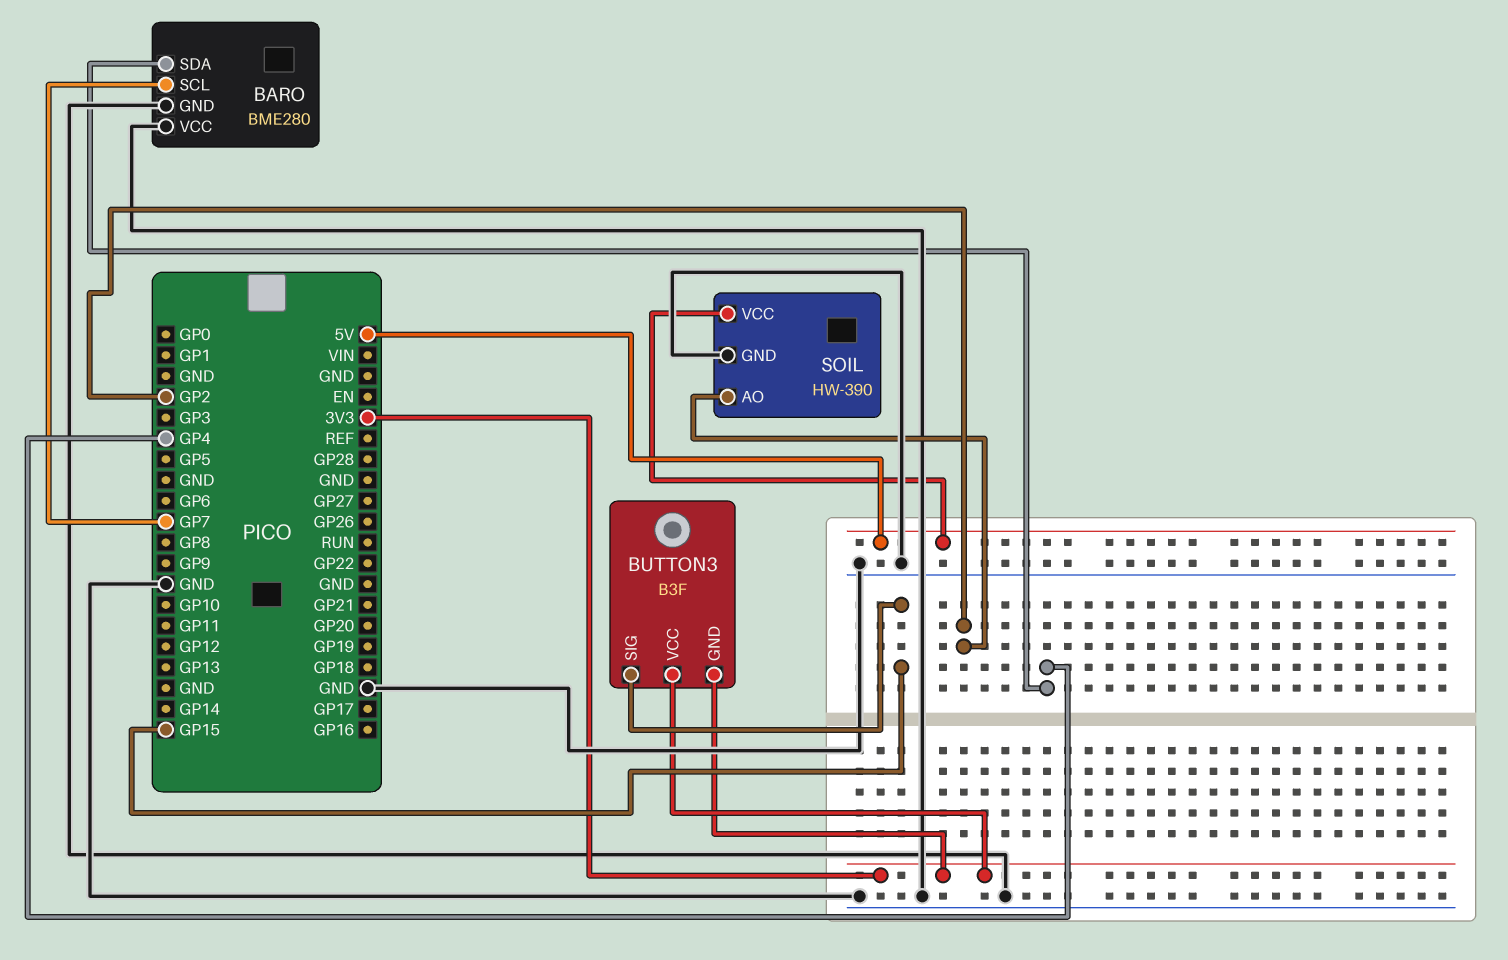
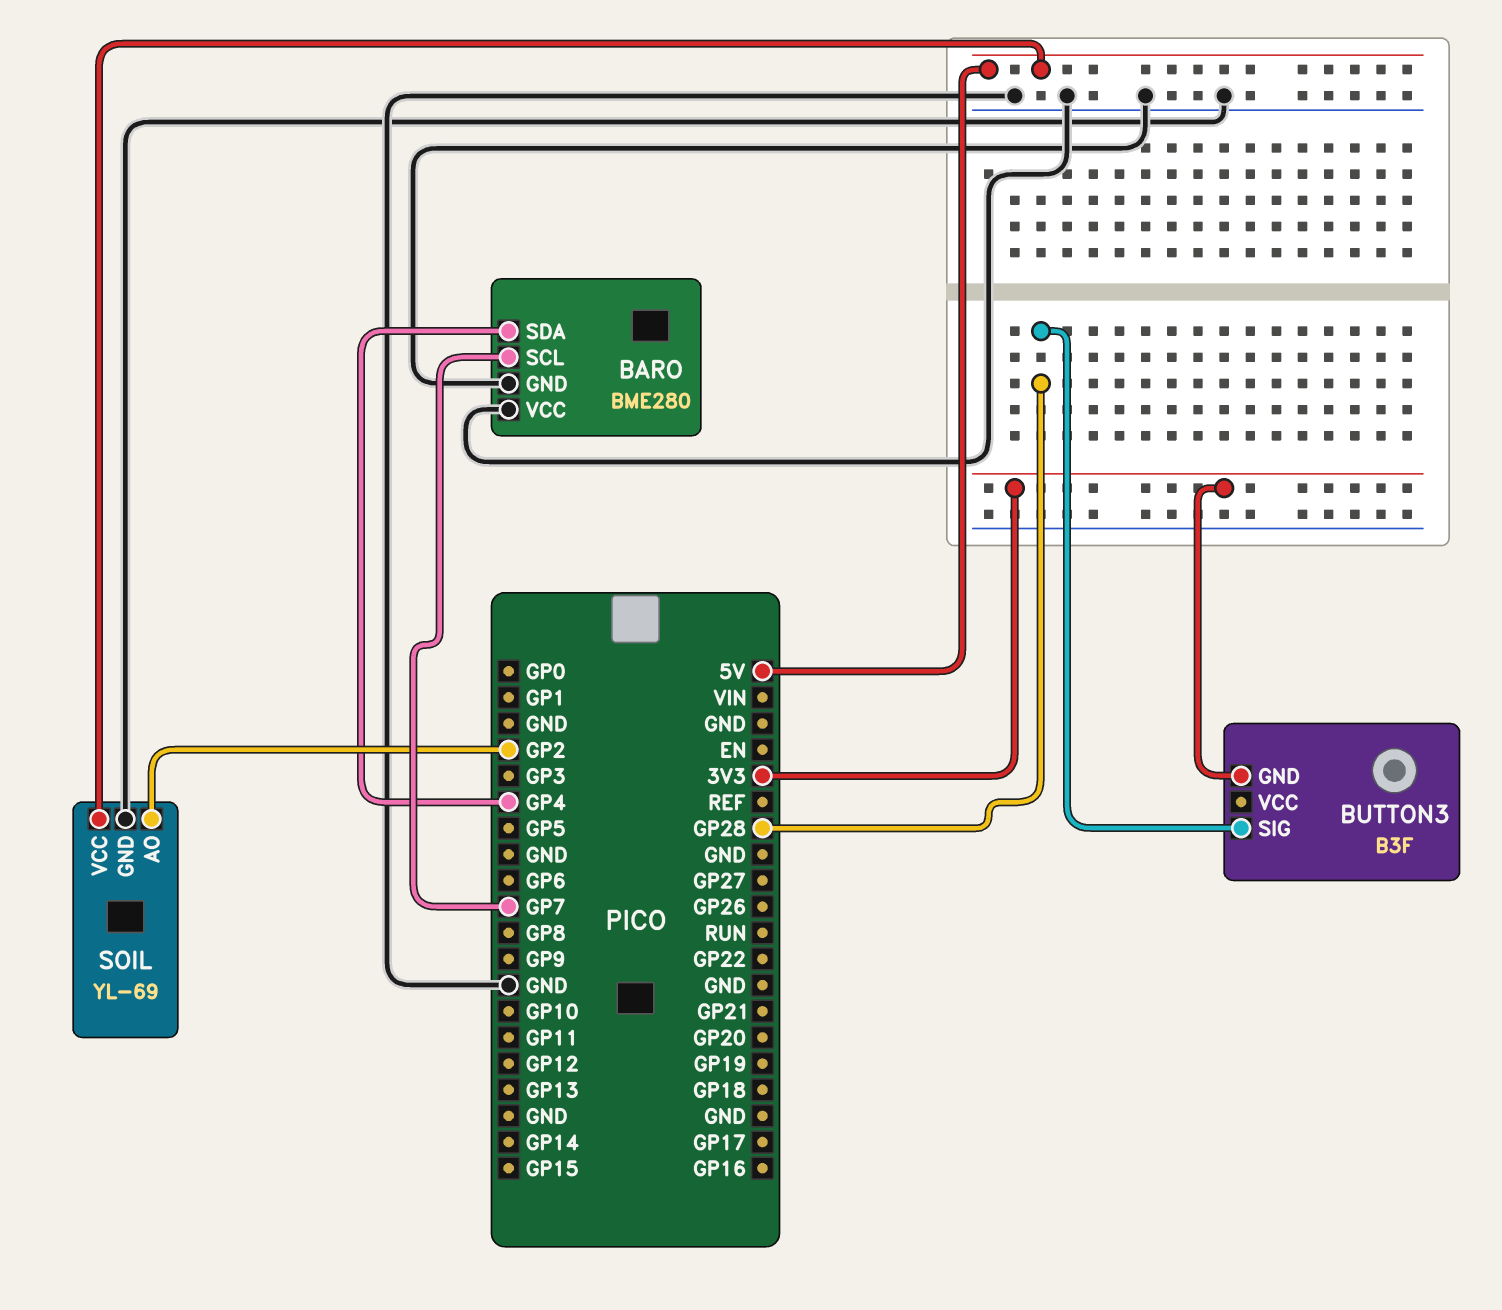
BUTTON3 pin SIG: GP15 -> GP28
BUTTON3 pin VCC: 3V3 -> none
SOIL: HW-390 -> YL-69

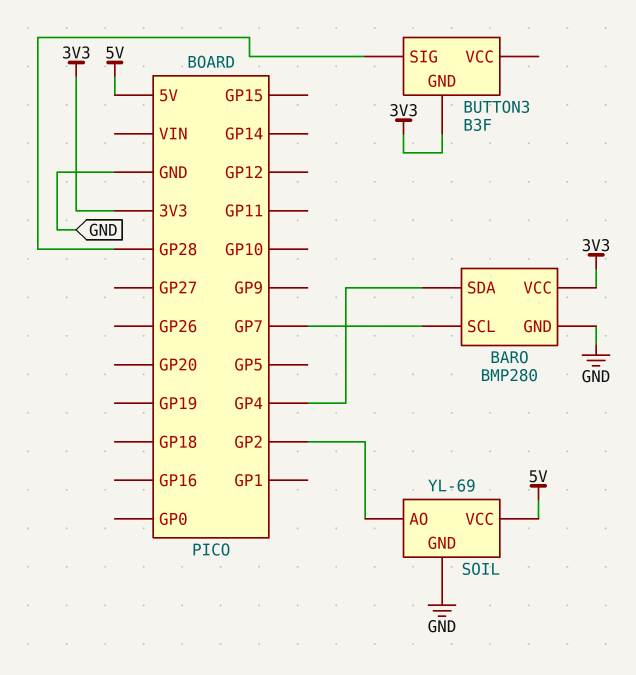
BARO: BME280 -> BMP280
BARO pin VCC: GND -> 3V3

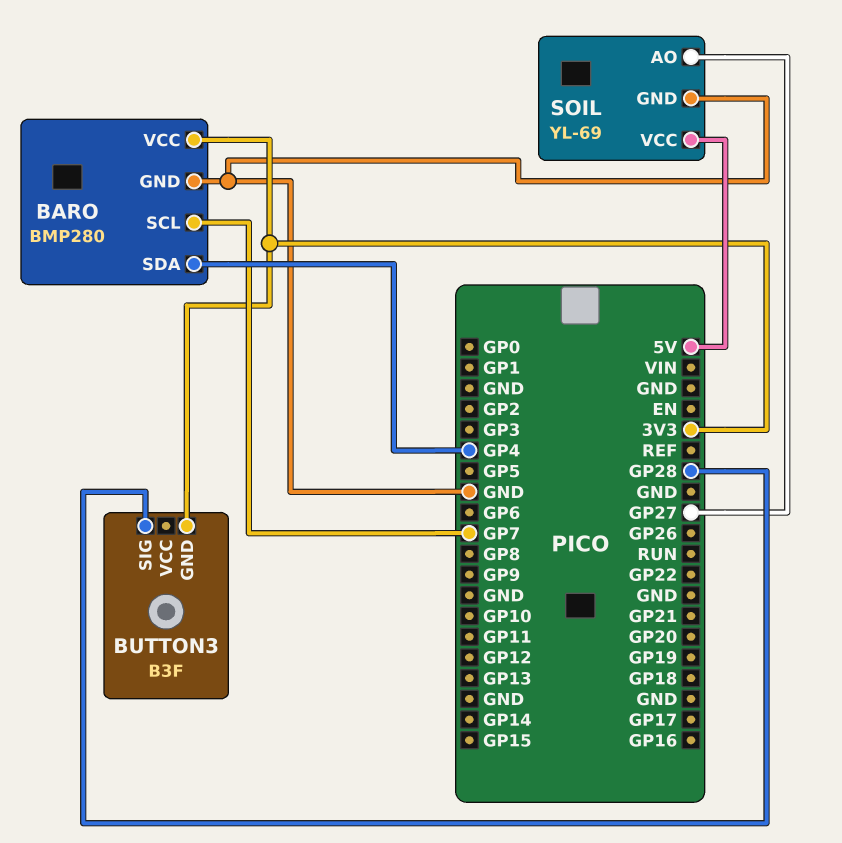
SOIL pin AO: GP2 -> GP27

